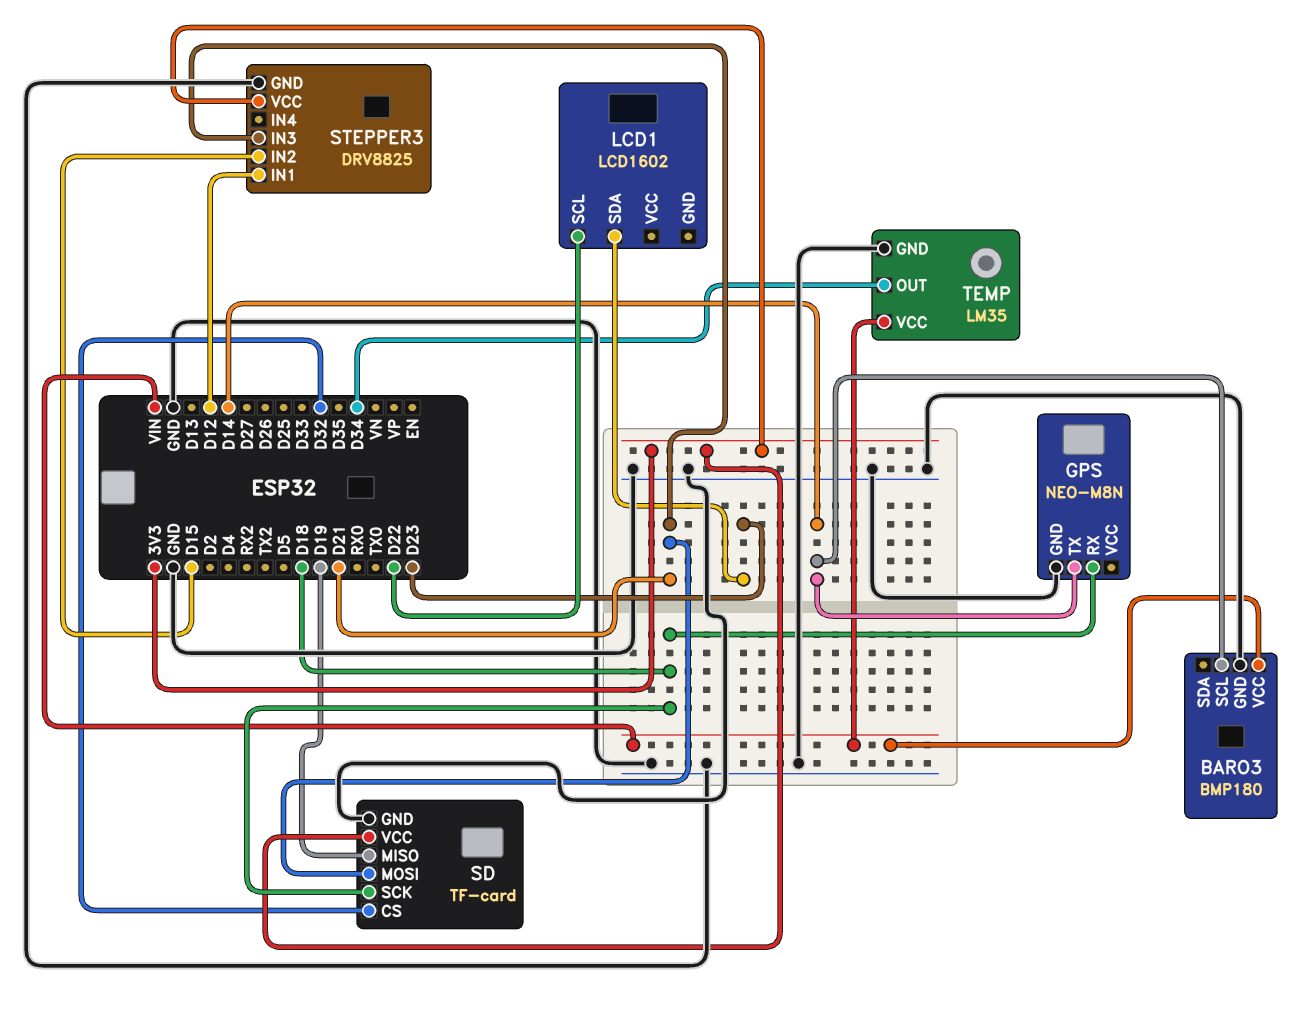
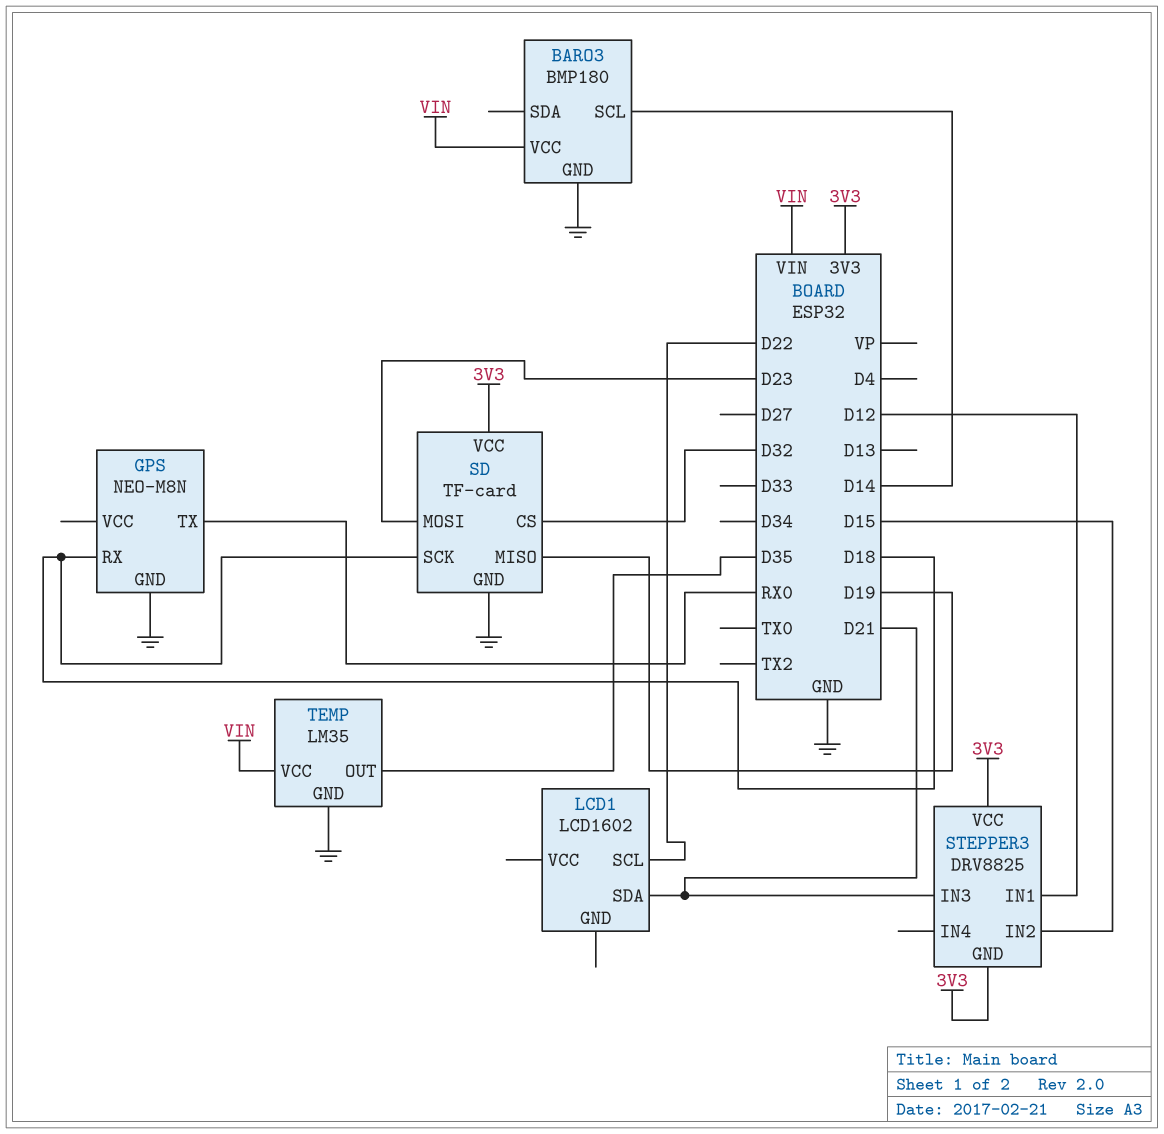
GPS pin TX: D14 -> RX0
LCD1 pin SDA: D23 -> D21
SD pin MOSI: D21 -> D23
STEPPER3 pin GND: GND -> 3V3
TEMP pin OUT: D34 -> D35

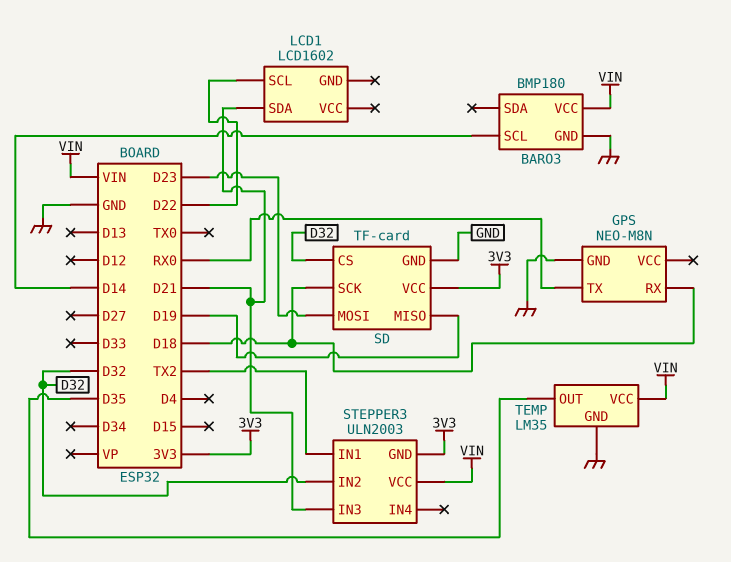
STEPPER3: DRV8825 -> ULN2003
STEPPER3 pin IN1: D12 -> TX2
STEPPER3 pin IN2: D15 -> D32
STEPPER3 pin VCC: 3V3 -> VIN

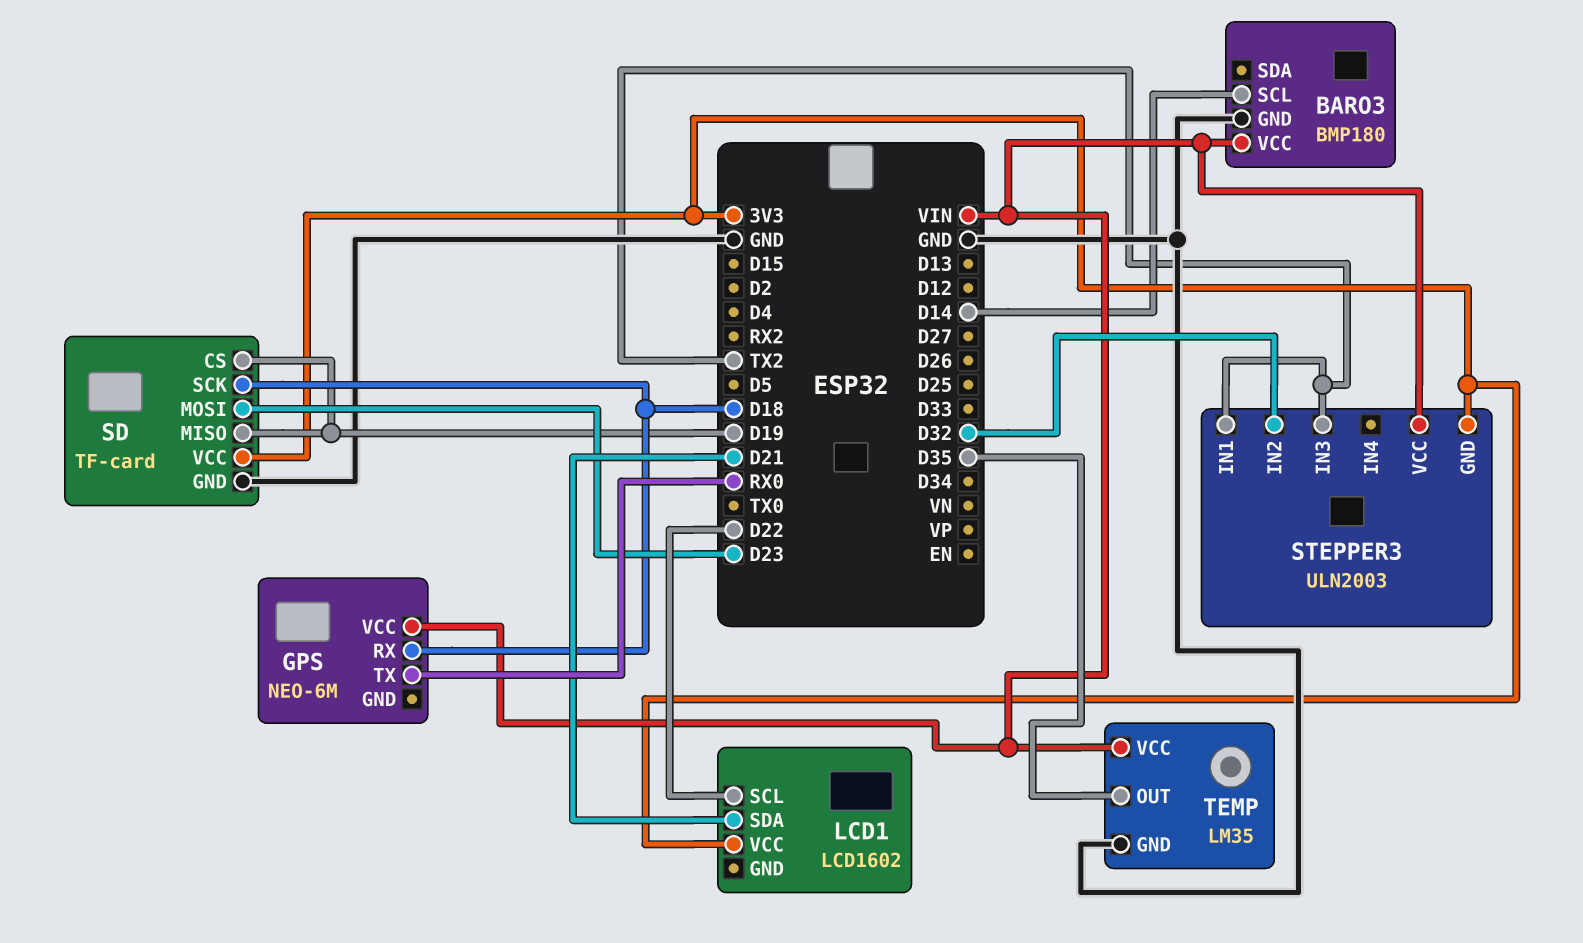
GPS: NEO-M8N -> NEO-6M
GPS pin GND: GND -> none
GPS pin VCC: none -> VIN
LCD1 pin VCC: none -> 3V3
SD pin CS: D32 -> D19
STEPPER3 pin IN3: D21 -> TX2

